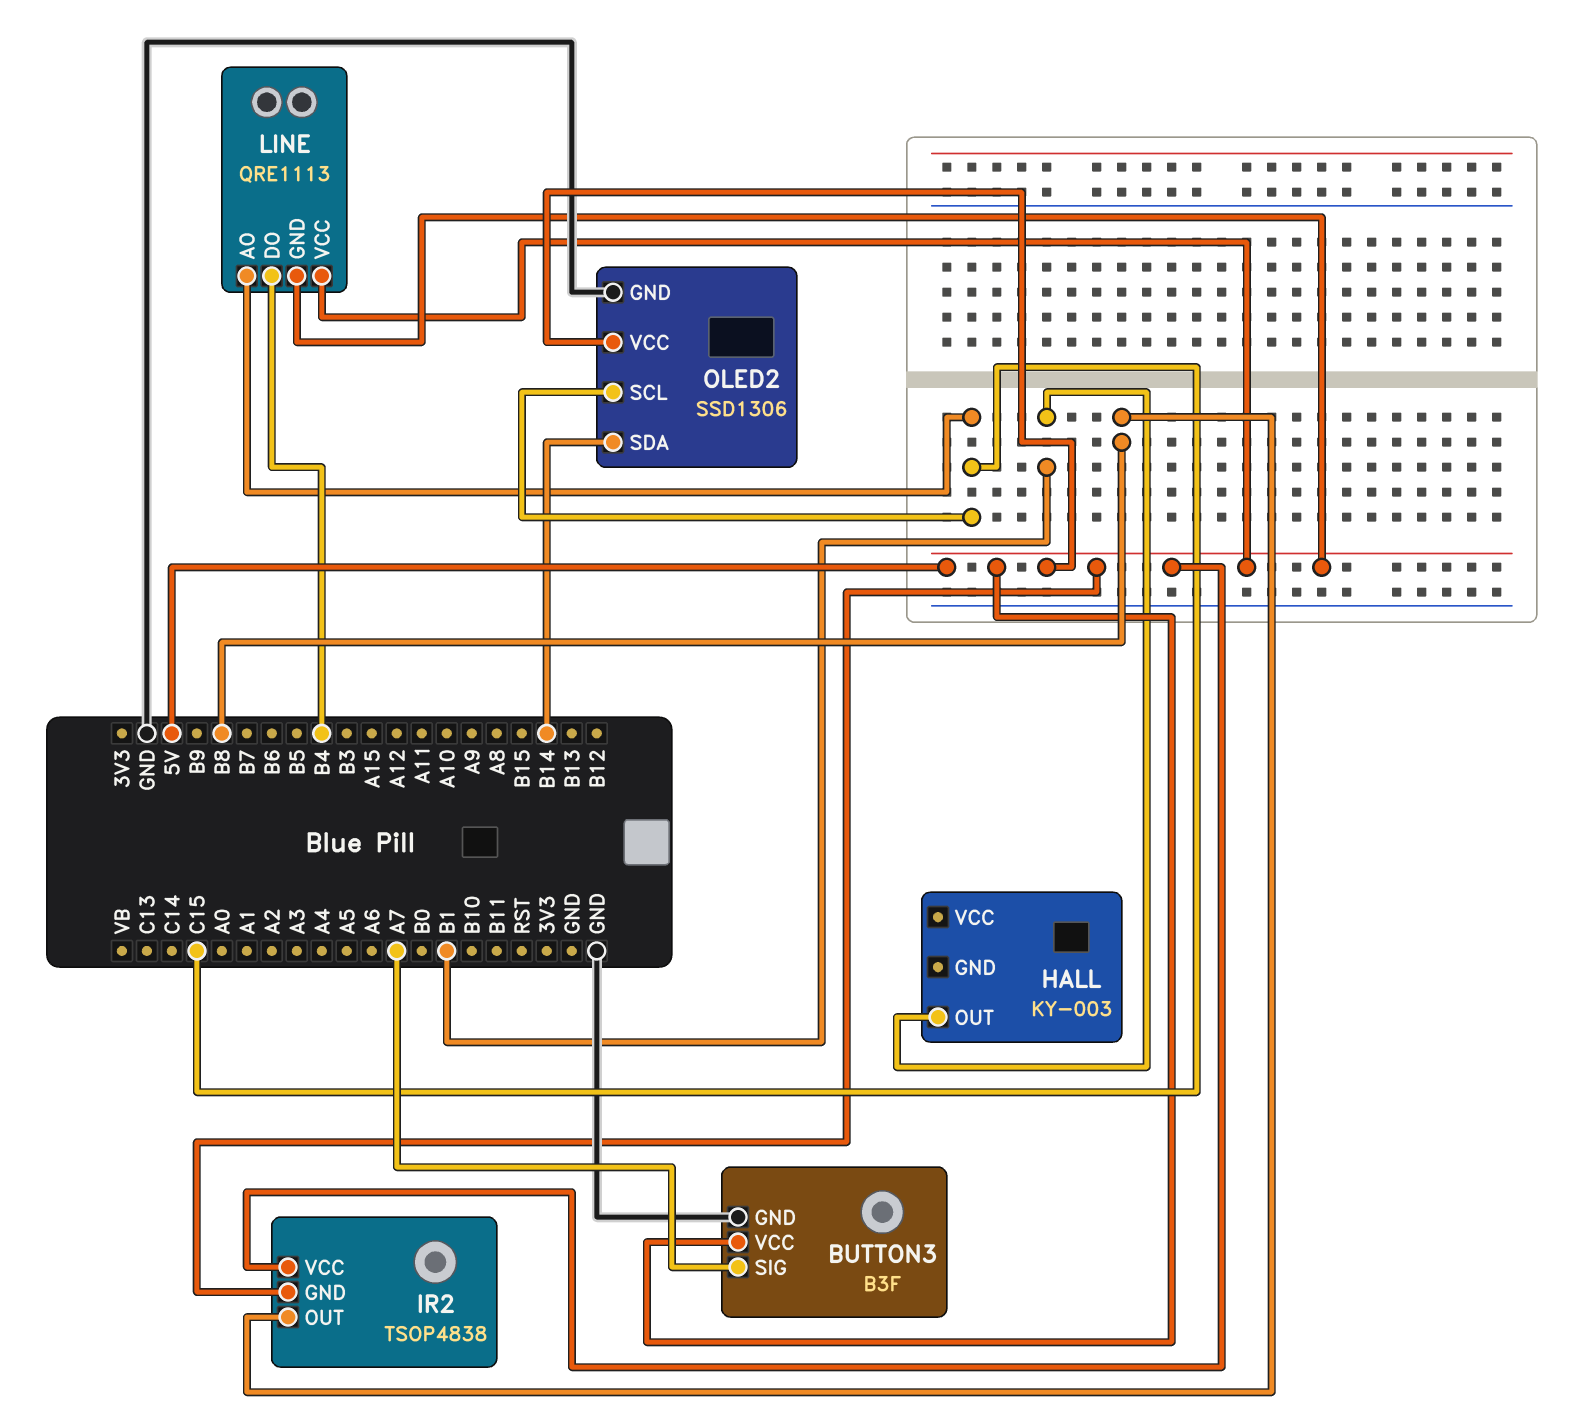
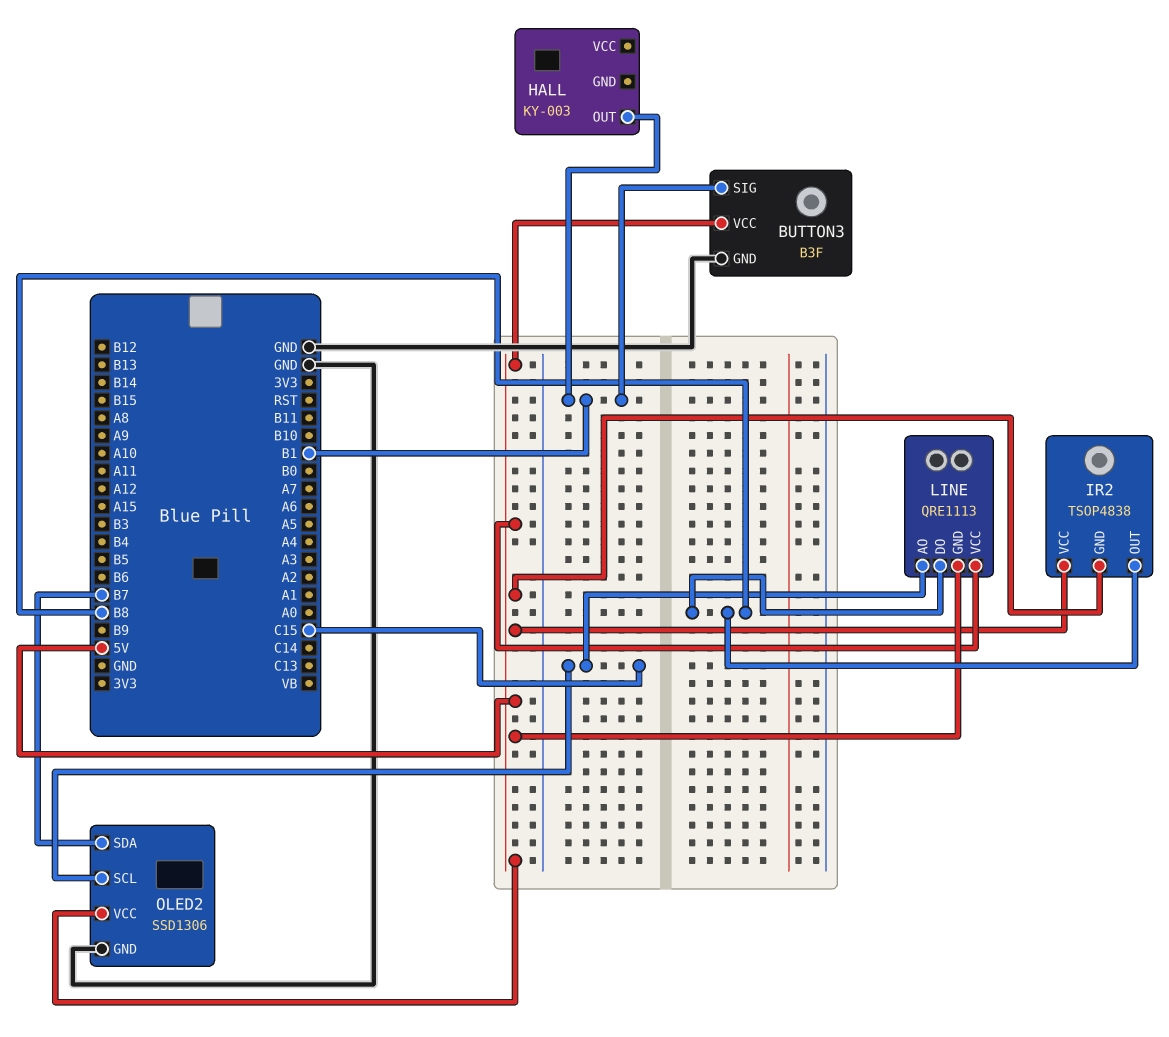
BUTTON3 pin SIG: A7 -> B1
LINE pin DO: B4 -> B8
OLED2 pin SDA: B14 -> B7

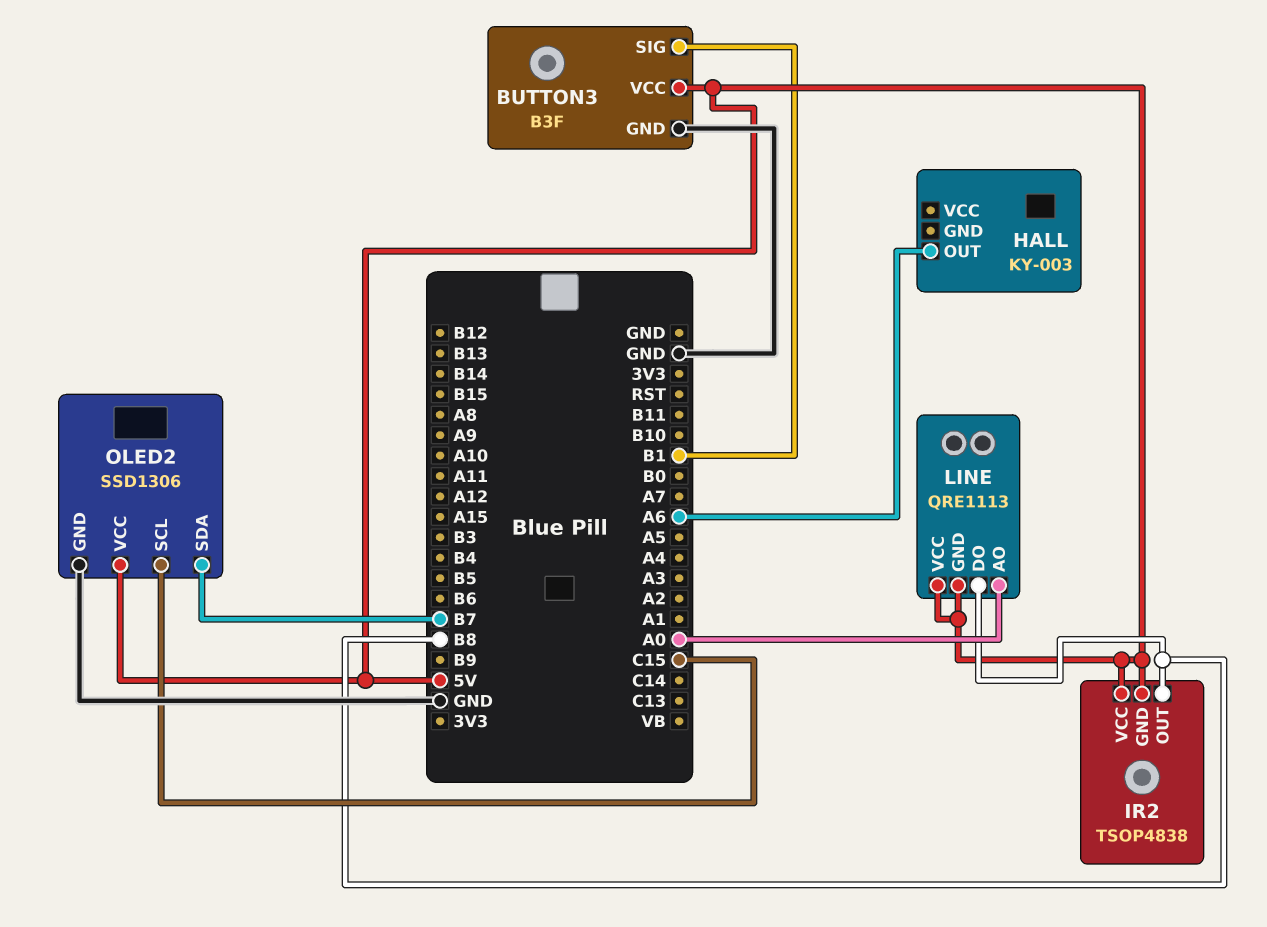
HALL pin OUT: B1 -> A6
LINE pin AO: C15 -> A0

